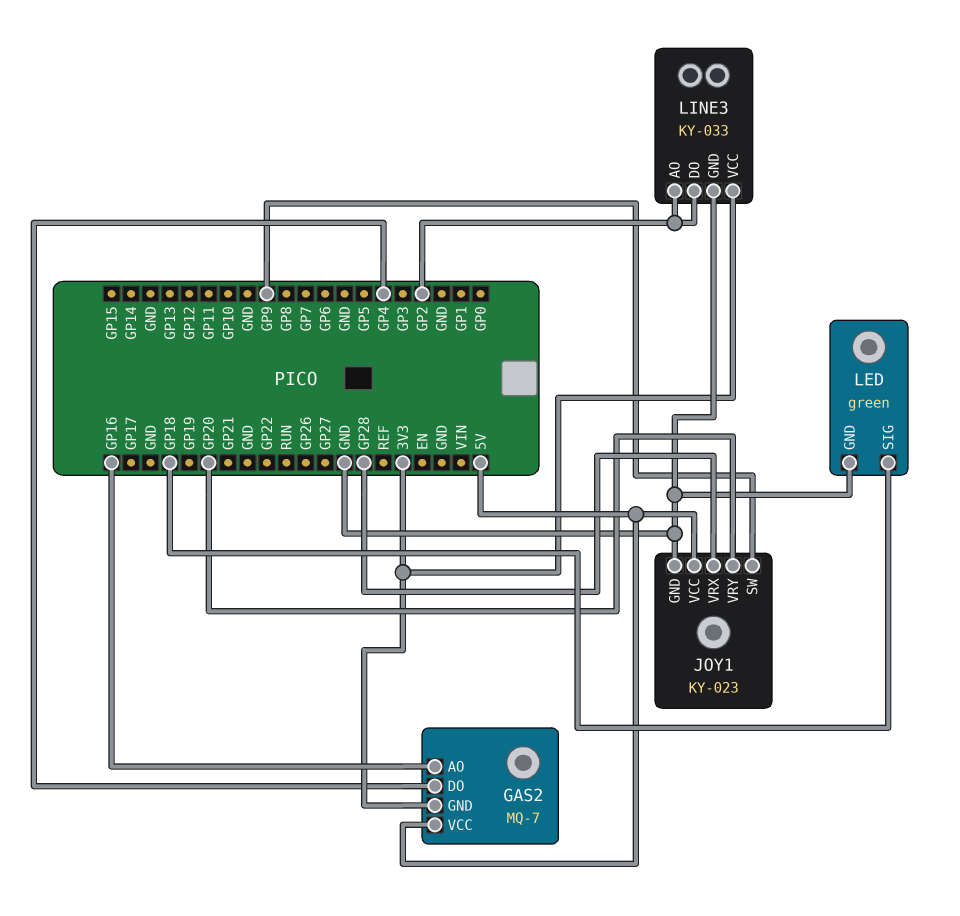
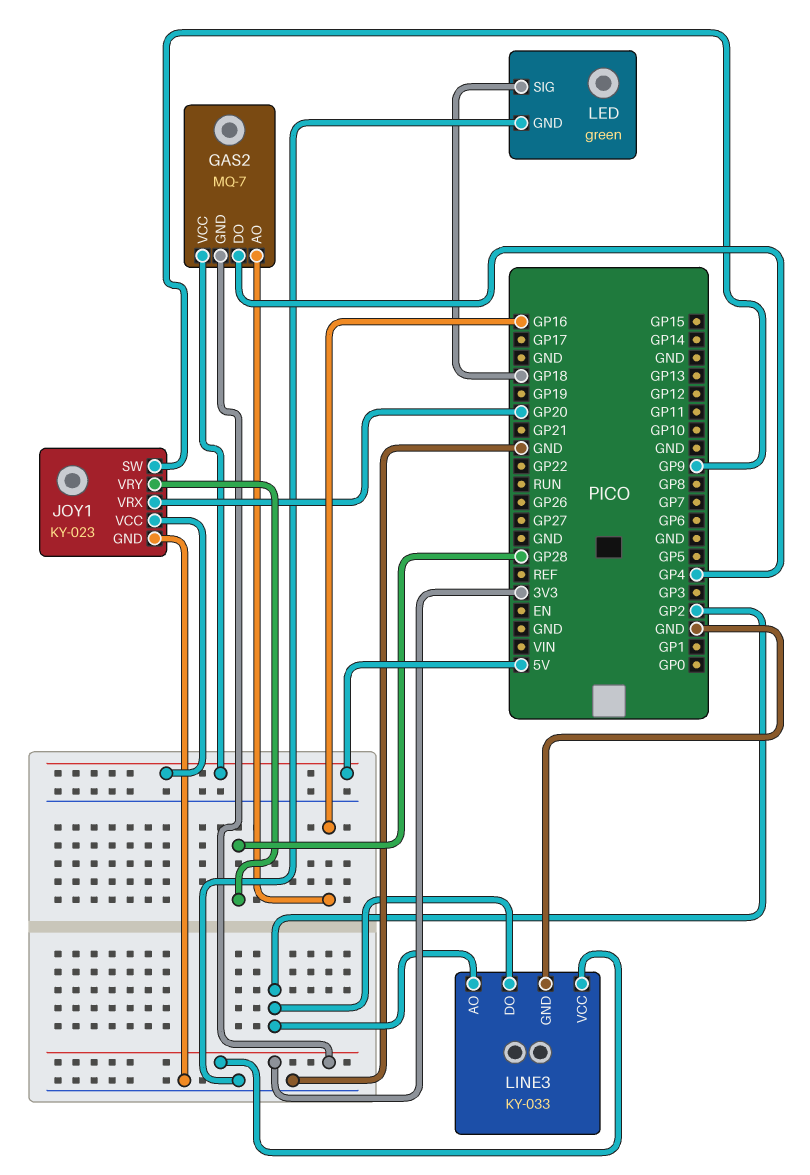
JOY1 pin VRX: GP28 -> GP20
JOY1 pin VRY: GP20 -> GP28

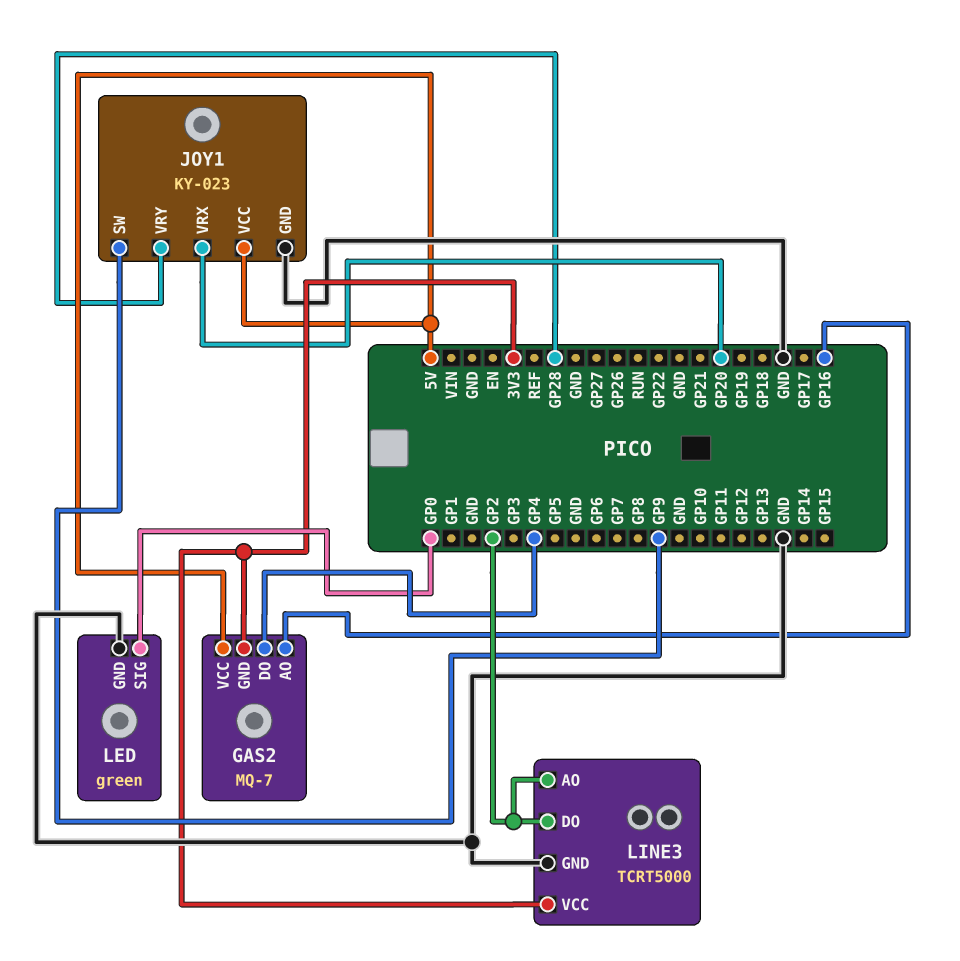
LED pin SIG: GP18 -> GP0
LINE3: KY-033 -> TCRT5000

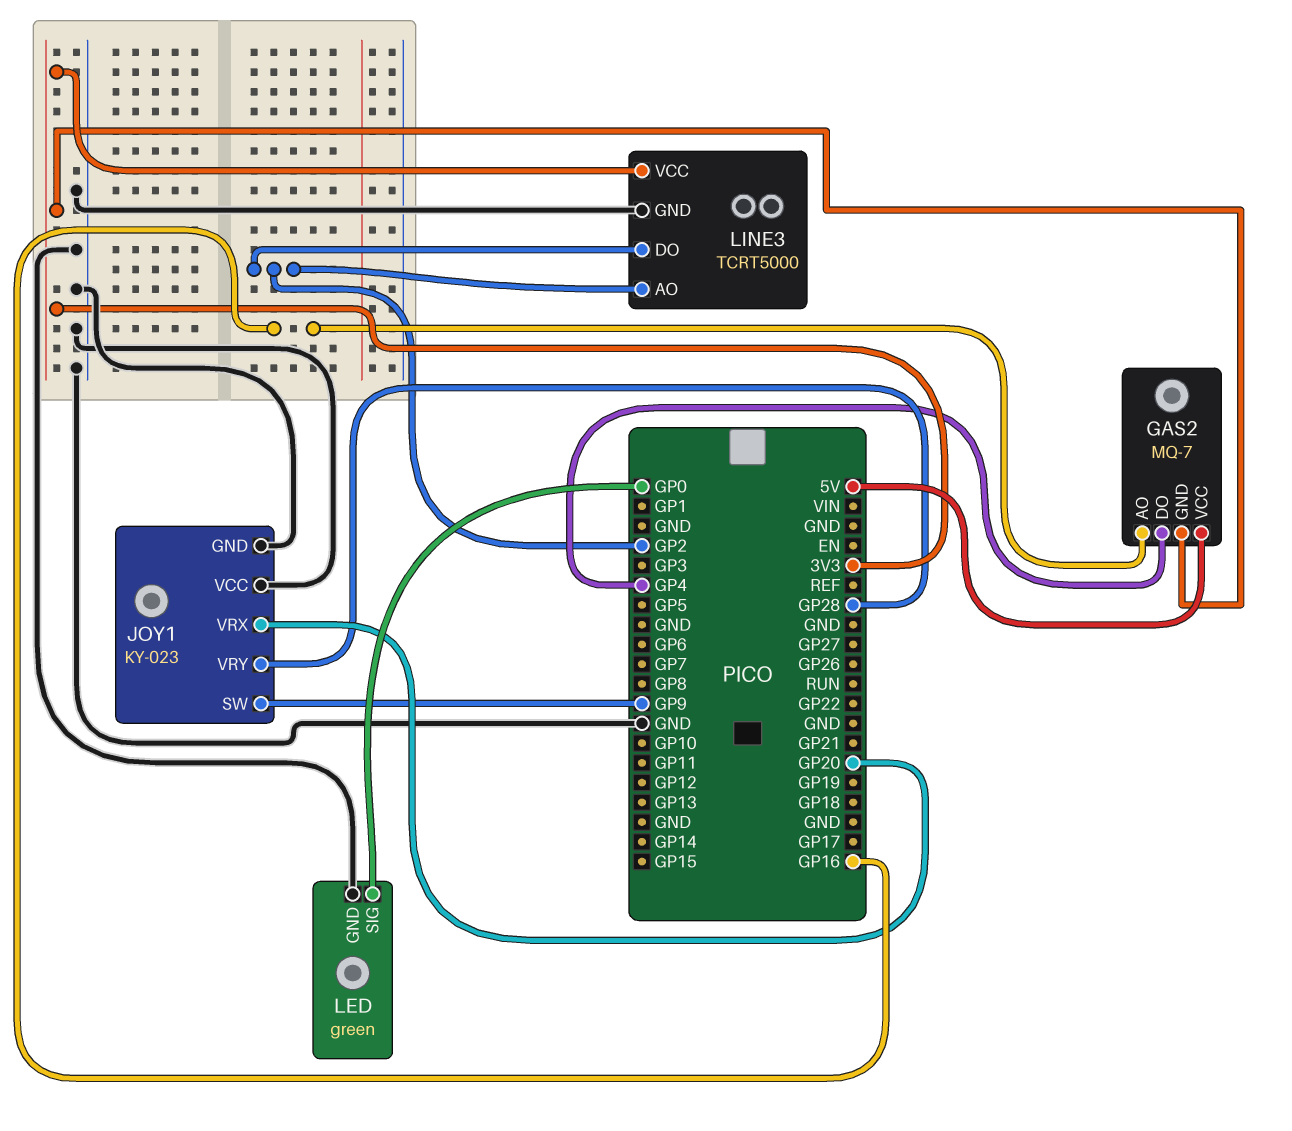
JOY1 pin VCC: 5V -> GND

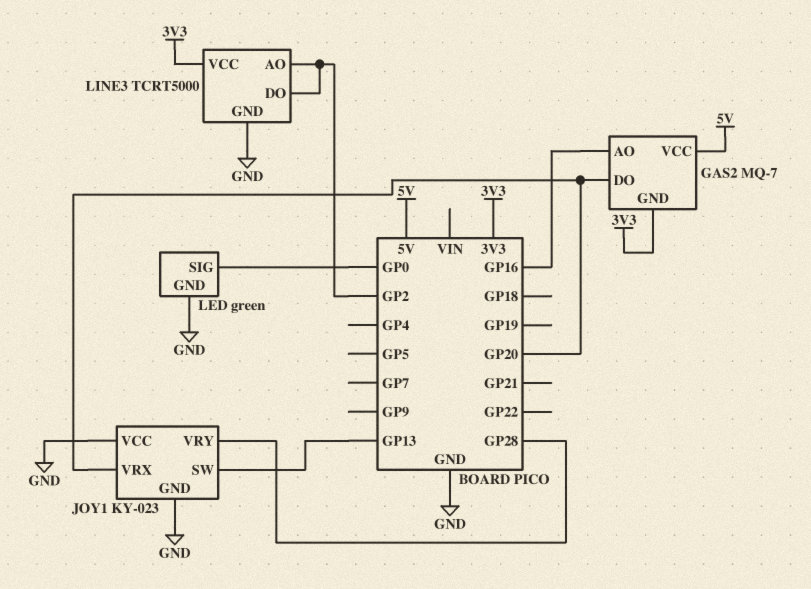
GAS2 pin DO: GP4 -> GP20
JOY1 pin SW: GP9 -> GP13

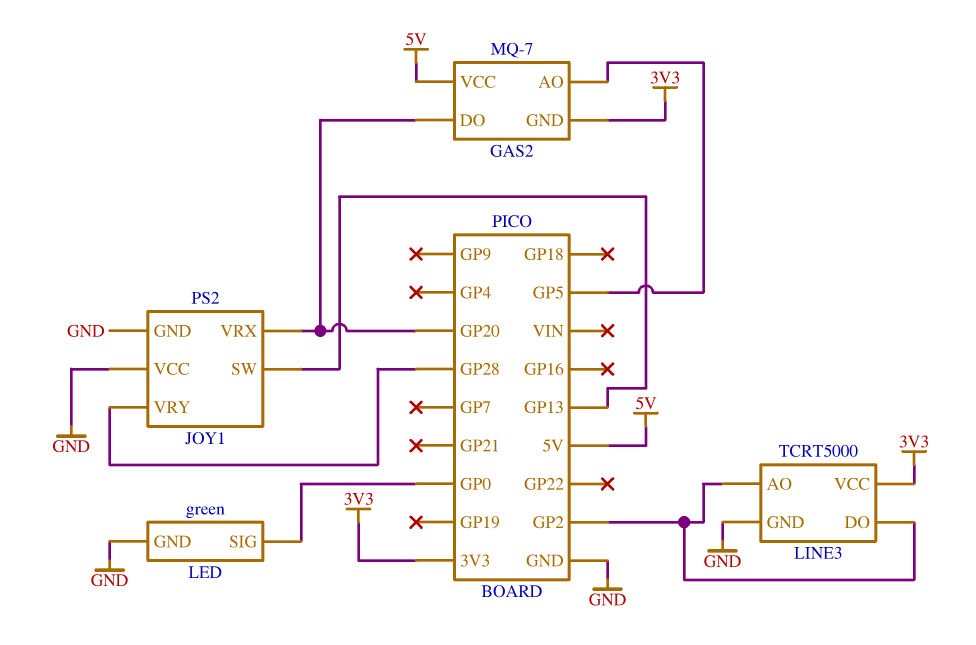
GAS2 pin AO: GP16 -> GP5
JOY1: KY-023 -> PS2

